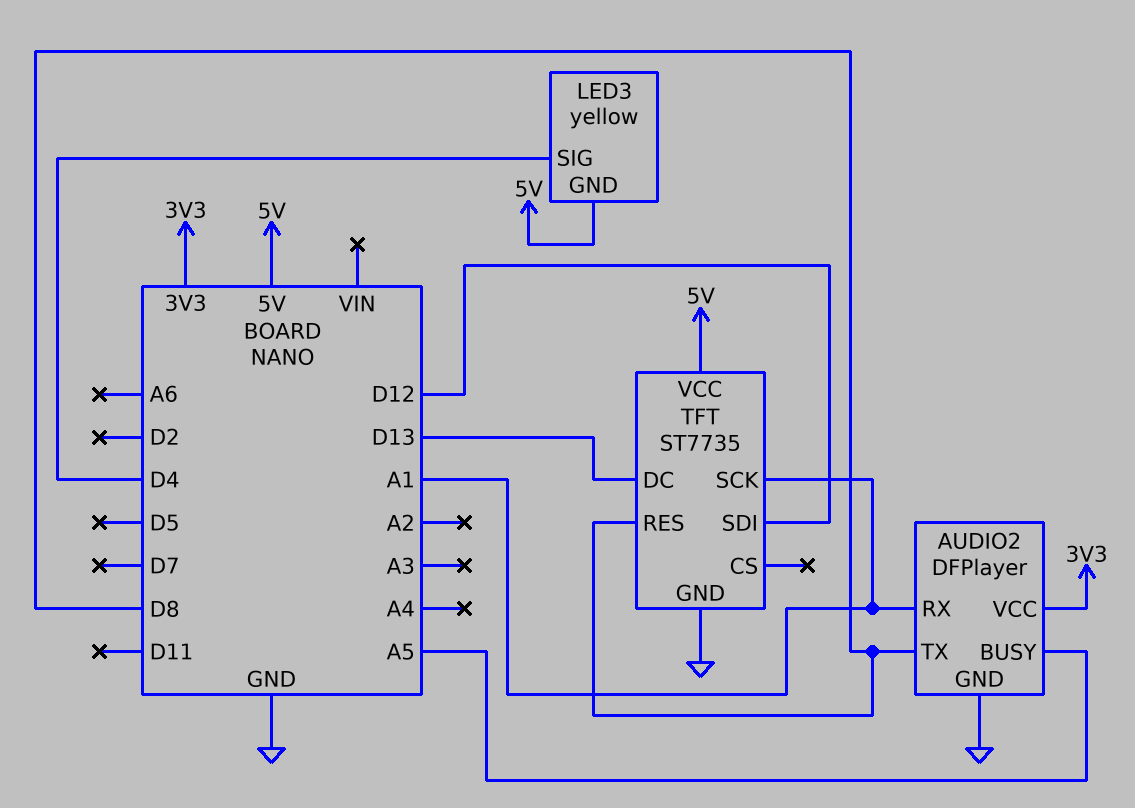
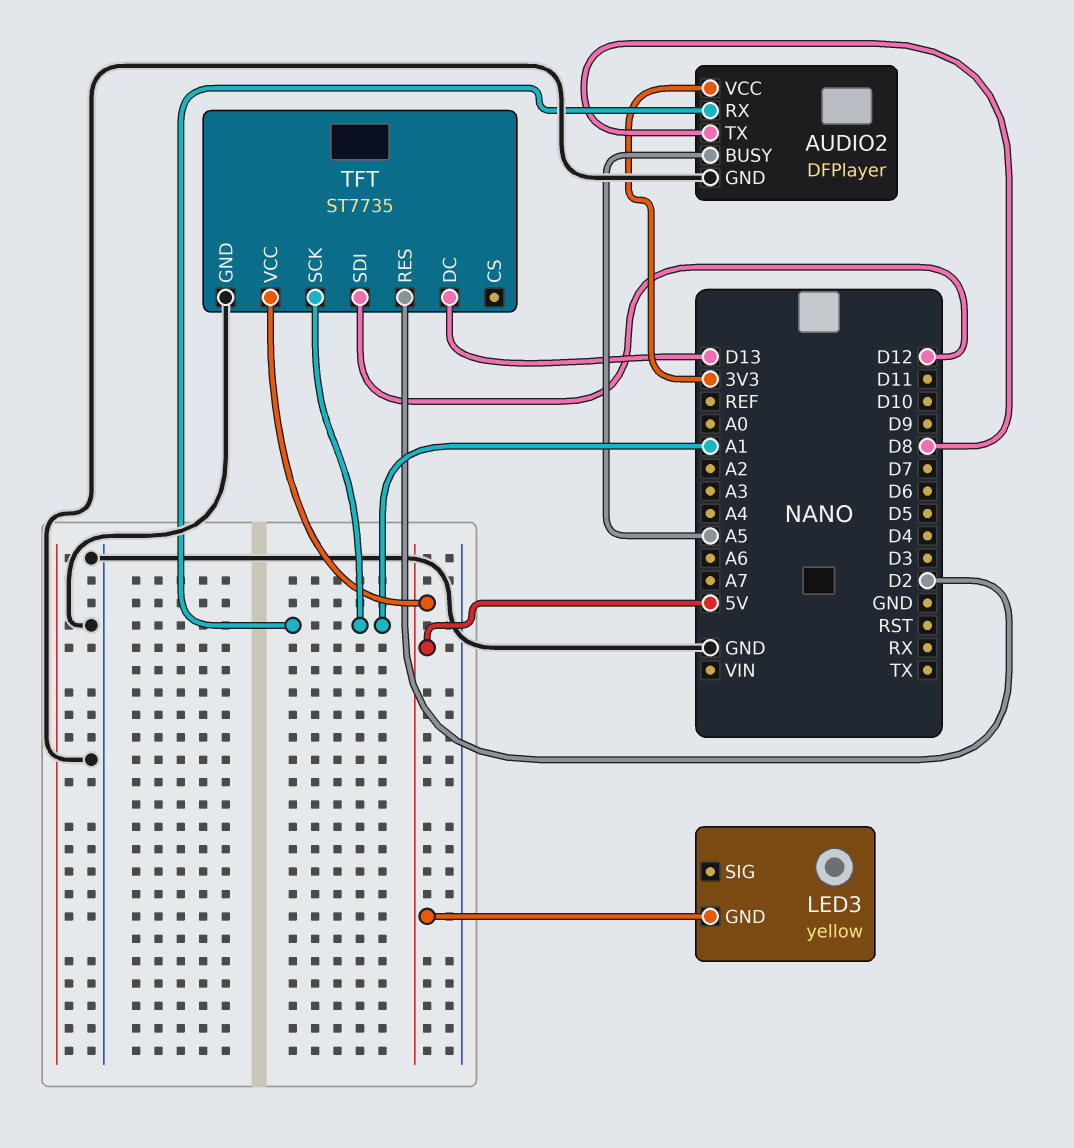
LED3 pin SIG: D4 -> none
TFT pin RES: D8 -> D2

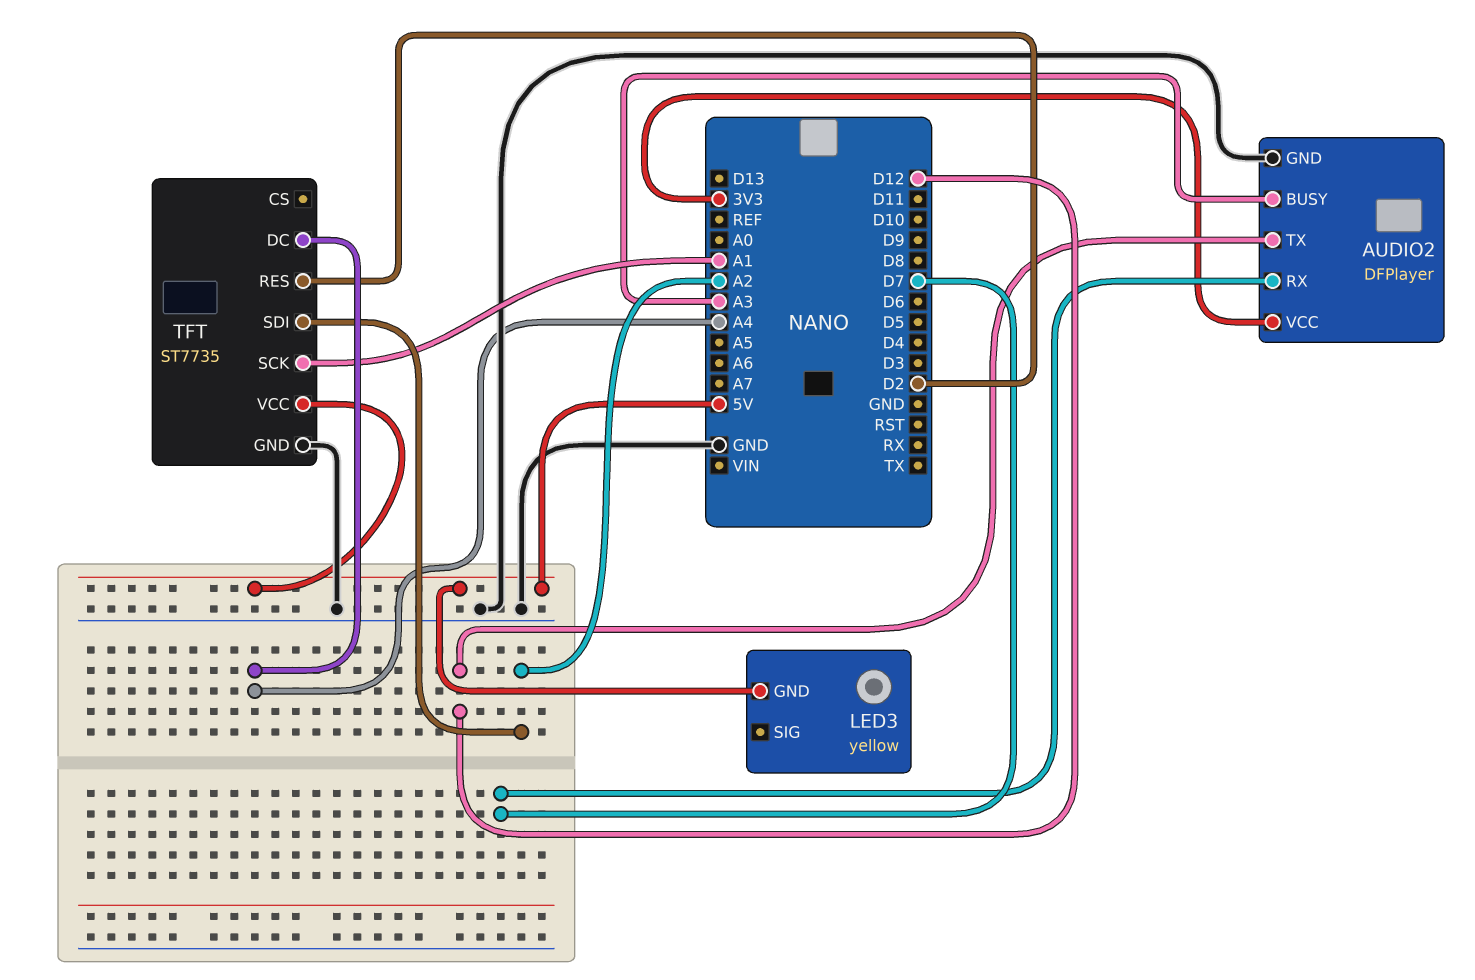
AUDIO2 pin BUSY: A5 -> A3
AUDIO2 pin RX: A1 -> D7
AUDIO2 pin TX: D8 -> D12
TFT pin DC: D13 -> A4
TFT pin SDI: D12 -> A2

